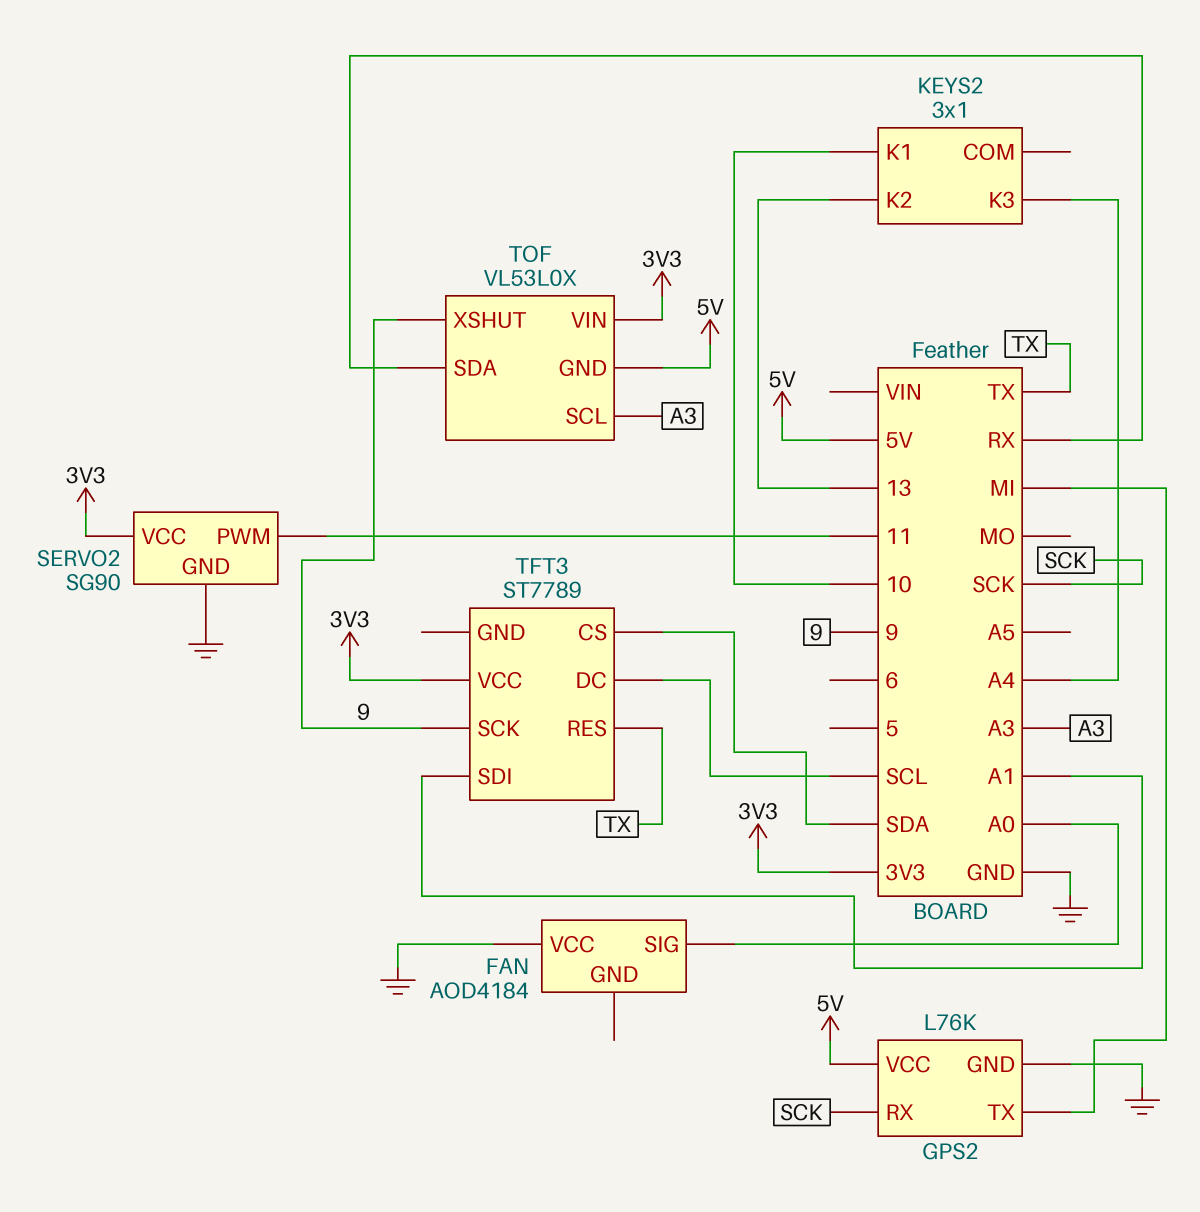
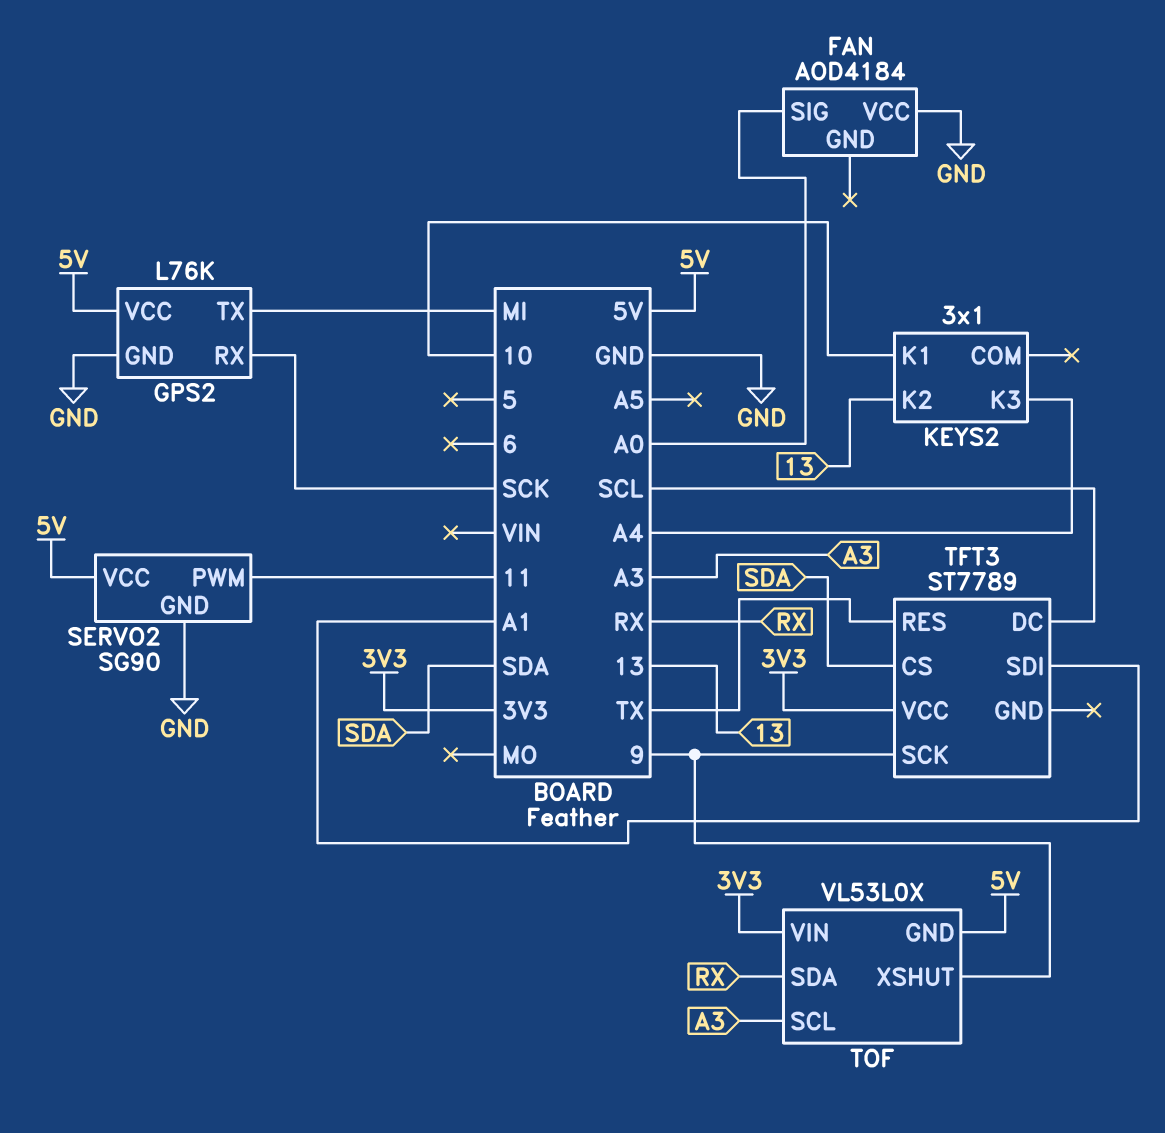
SERVO2 pin VCC: 3V3 -> 5V

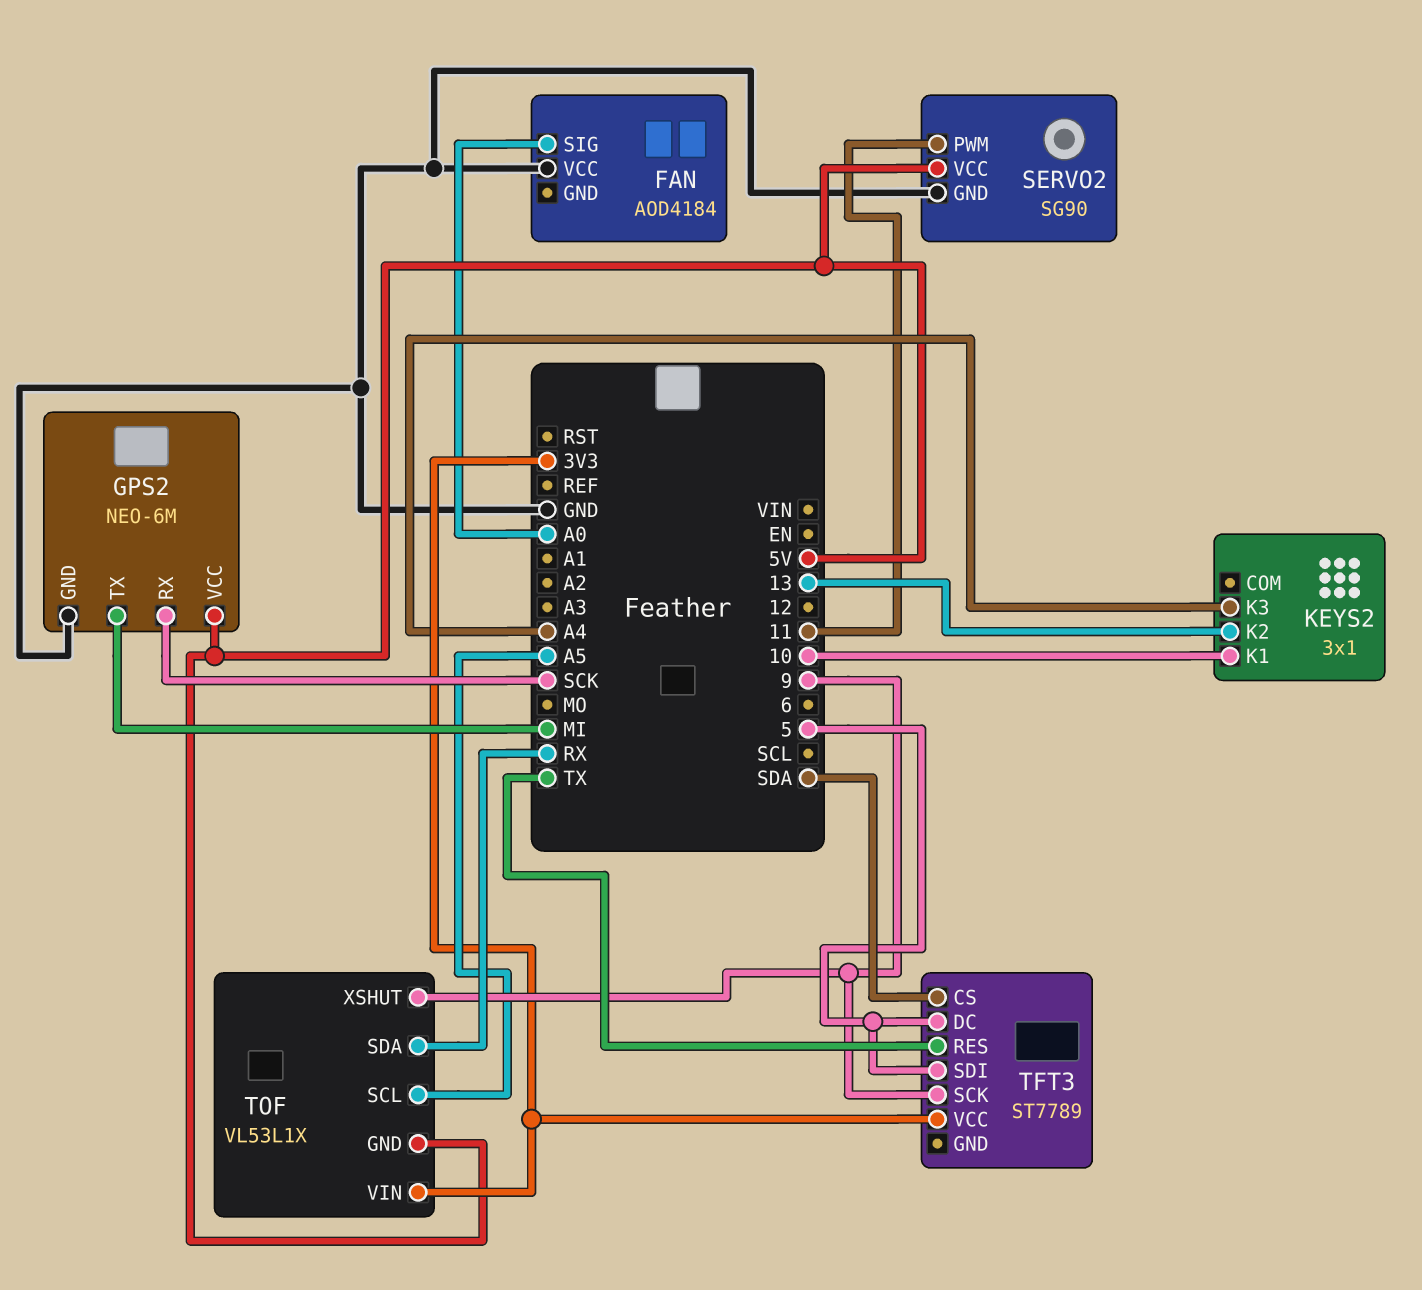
GPS2: L76K -> NEO-6M
TFT3 pin DC: SCL -> 5
TFT3 pin SDI: A1 -> 5
TOF: VL53L0X -> VL53L1X
TOF pin SCL: A3 -> A5

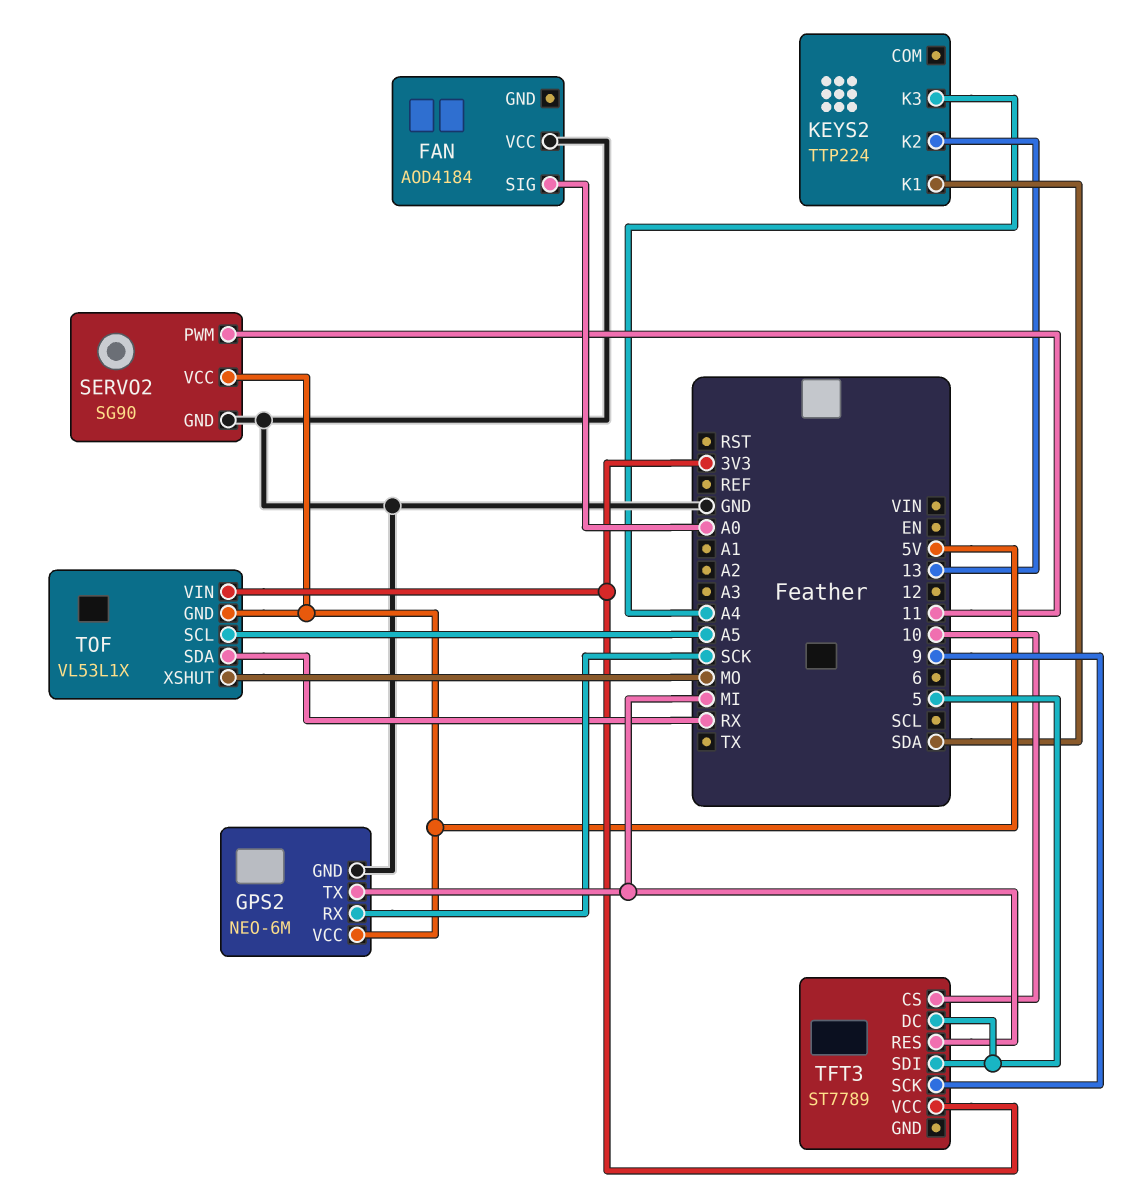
KEYS2: 3x1 -> TTP224
KEYS2 pin K1: 10 -> SDA
TFT3 pin CS: SDA -> 10
TFT3 pin RES: TX -> MI
TOF pin XSHUT: 9 -> MO

